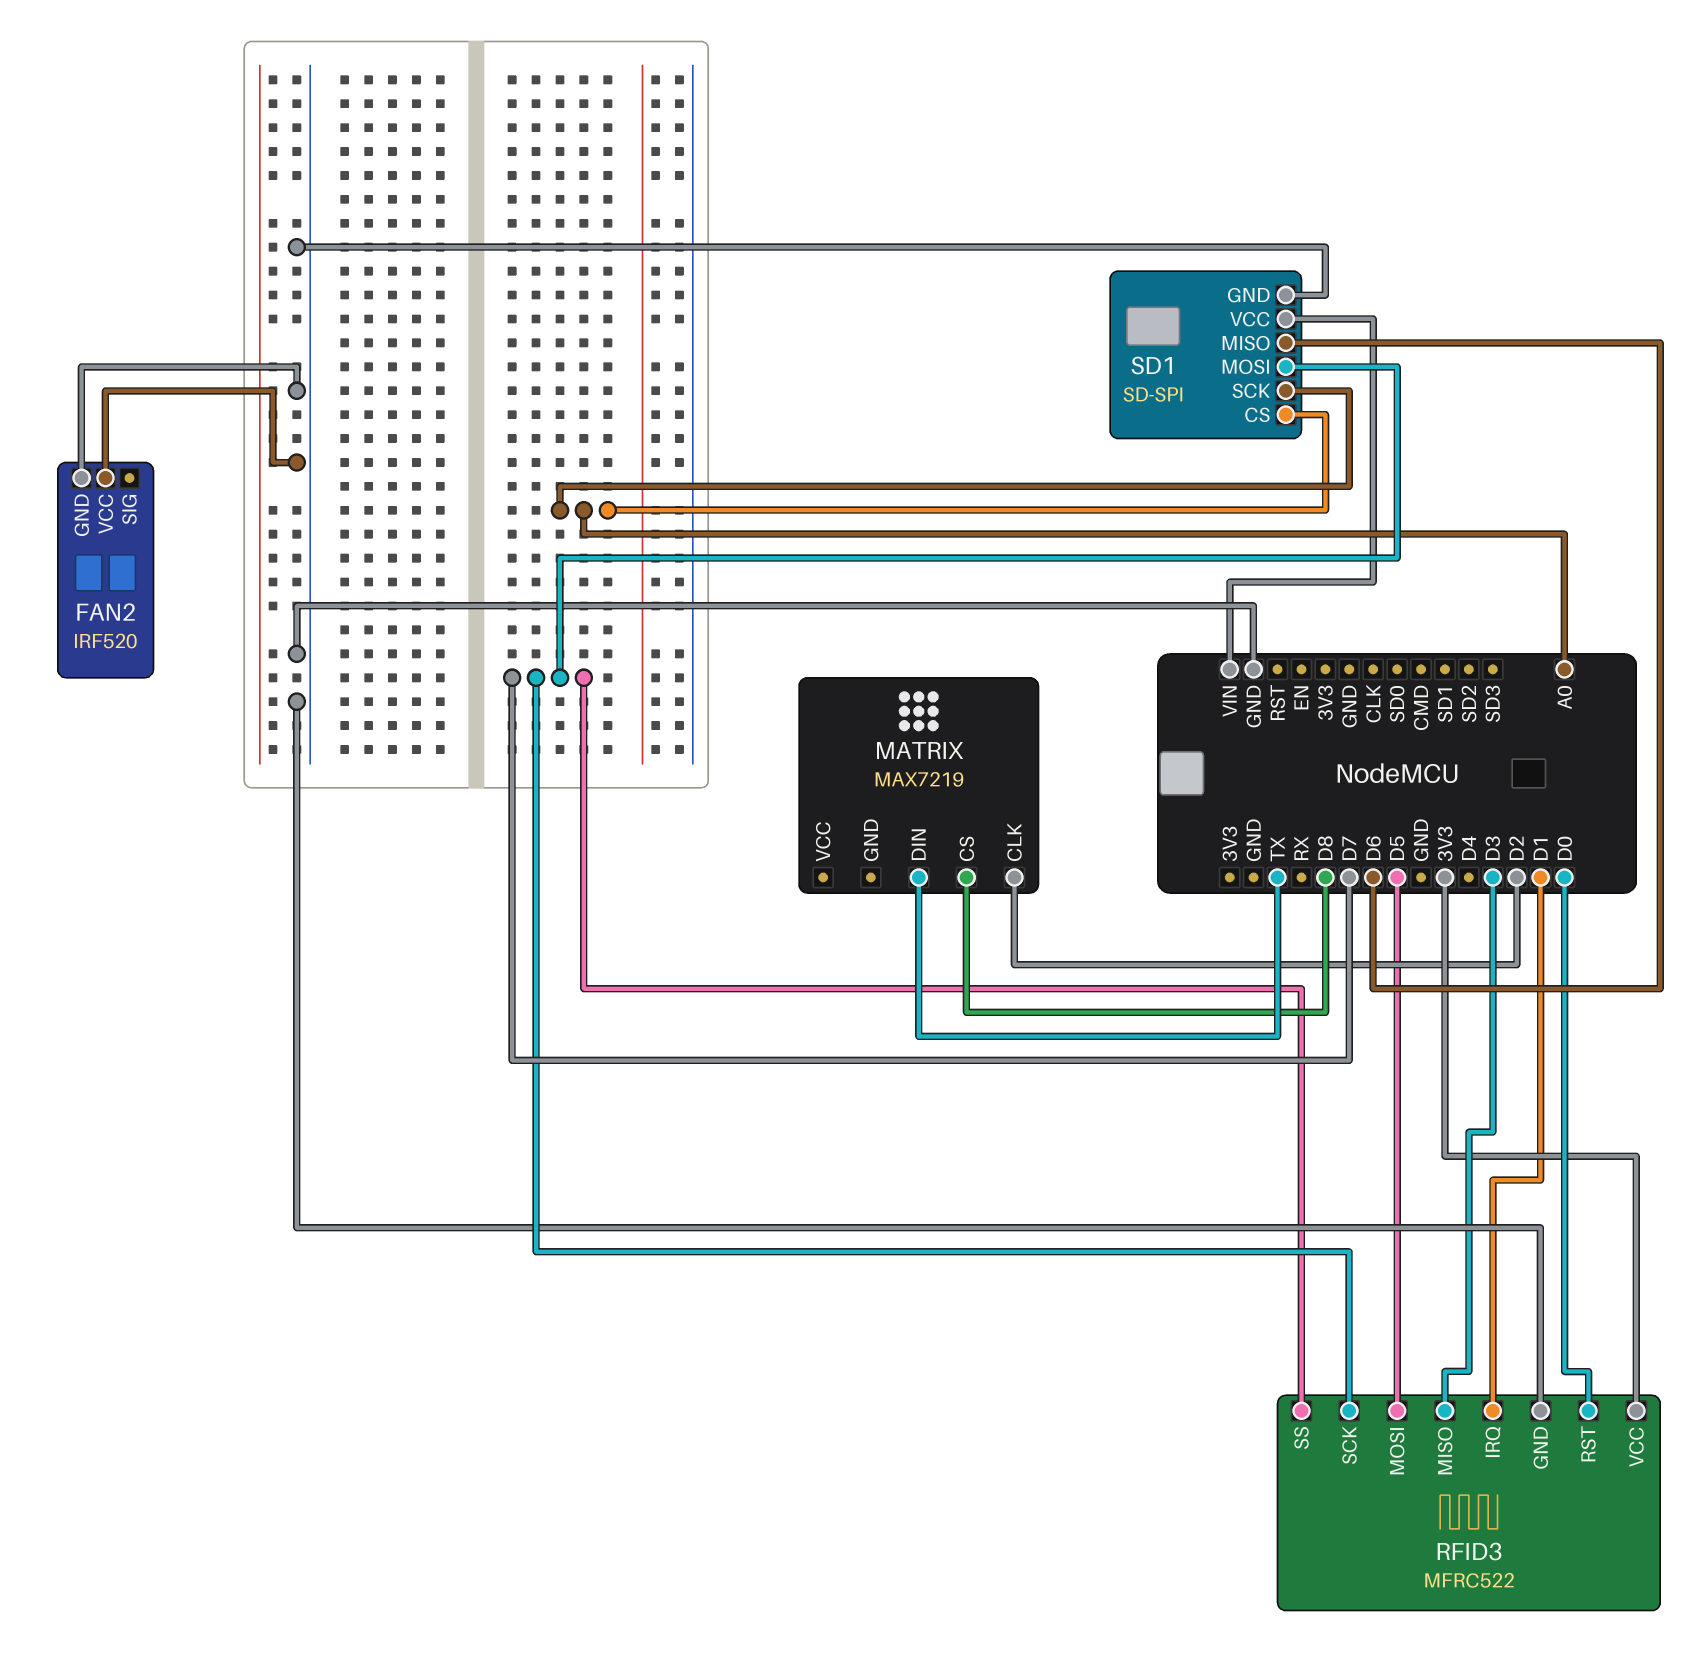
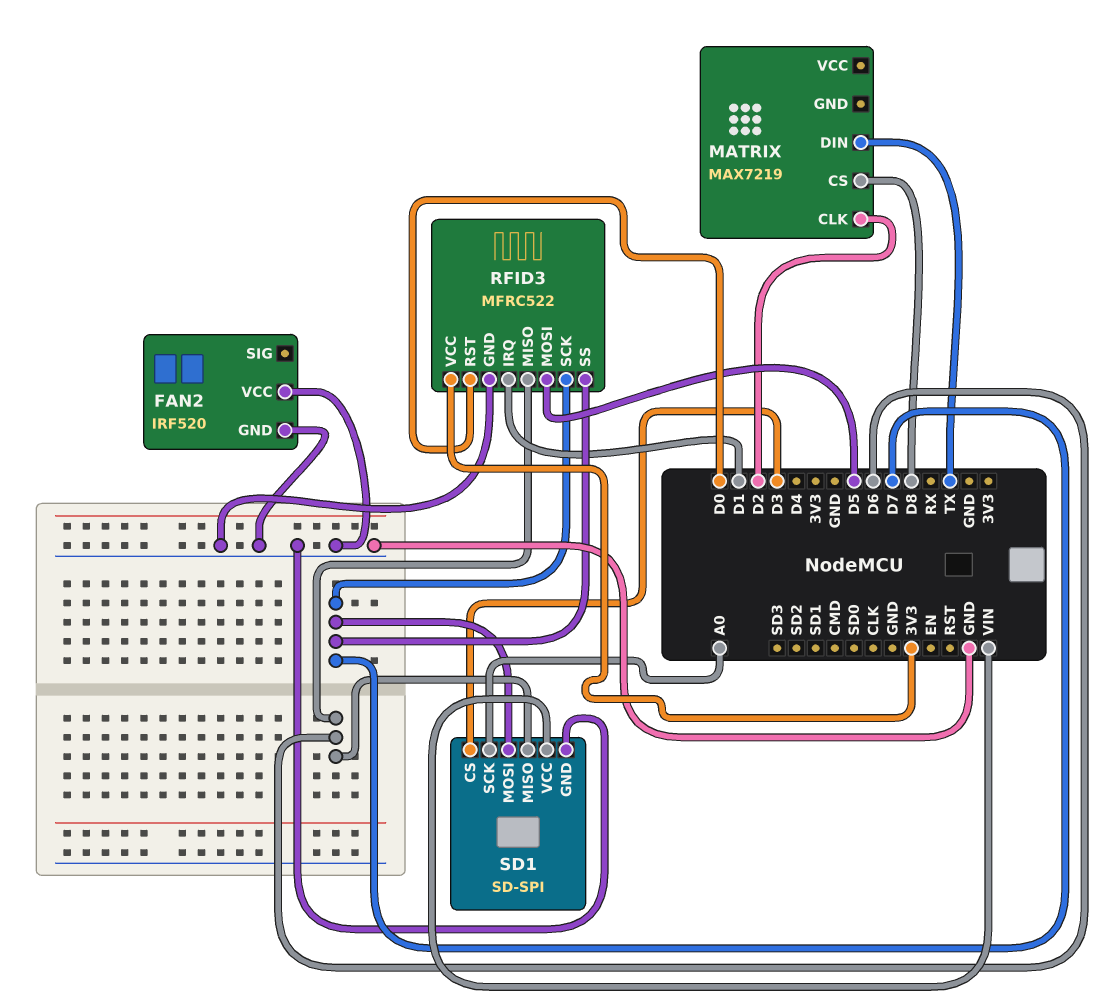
RFID3 pin MISO: D3 -> D6
SD1 pin CS: A0 -> D3

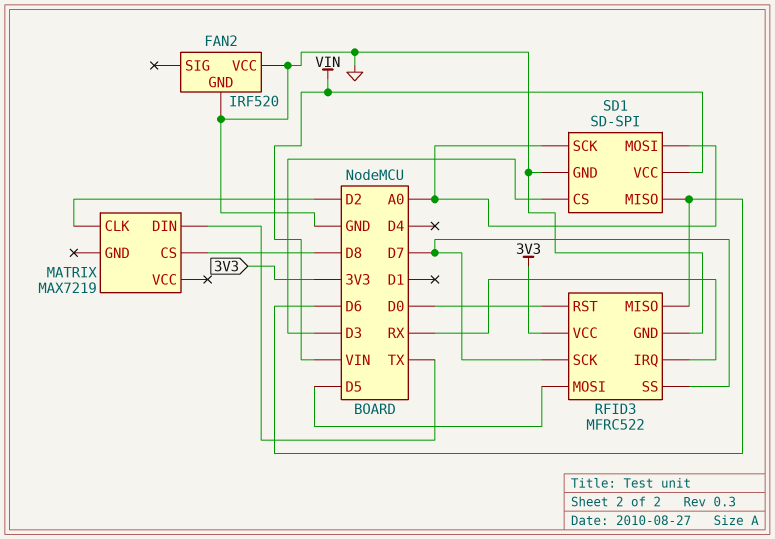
RFID3 pin IRQ: D1 -> RX
SD1 pin MOSI: D7 -> A0

